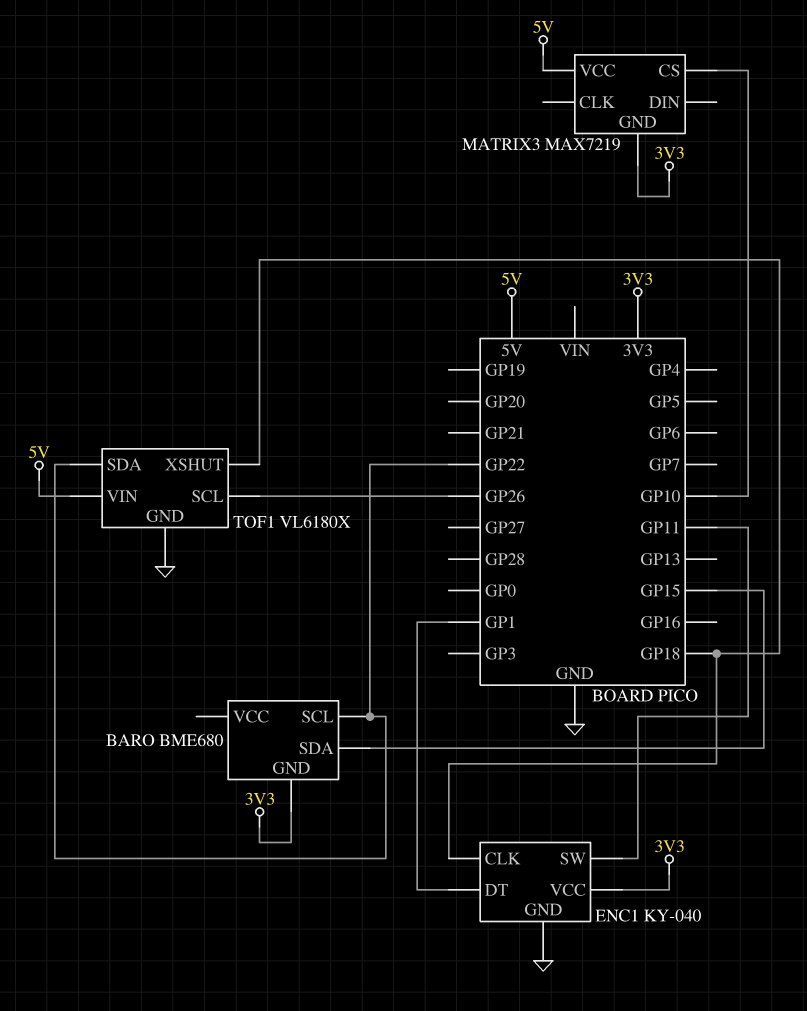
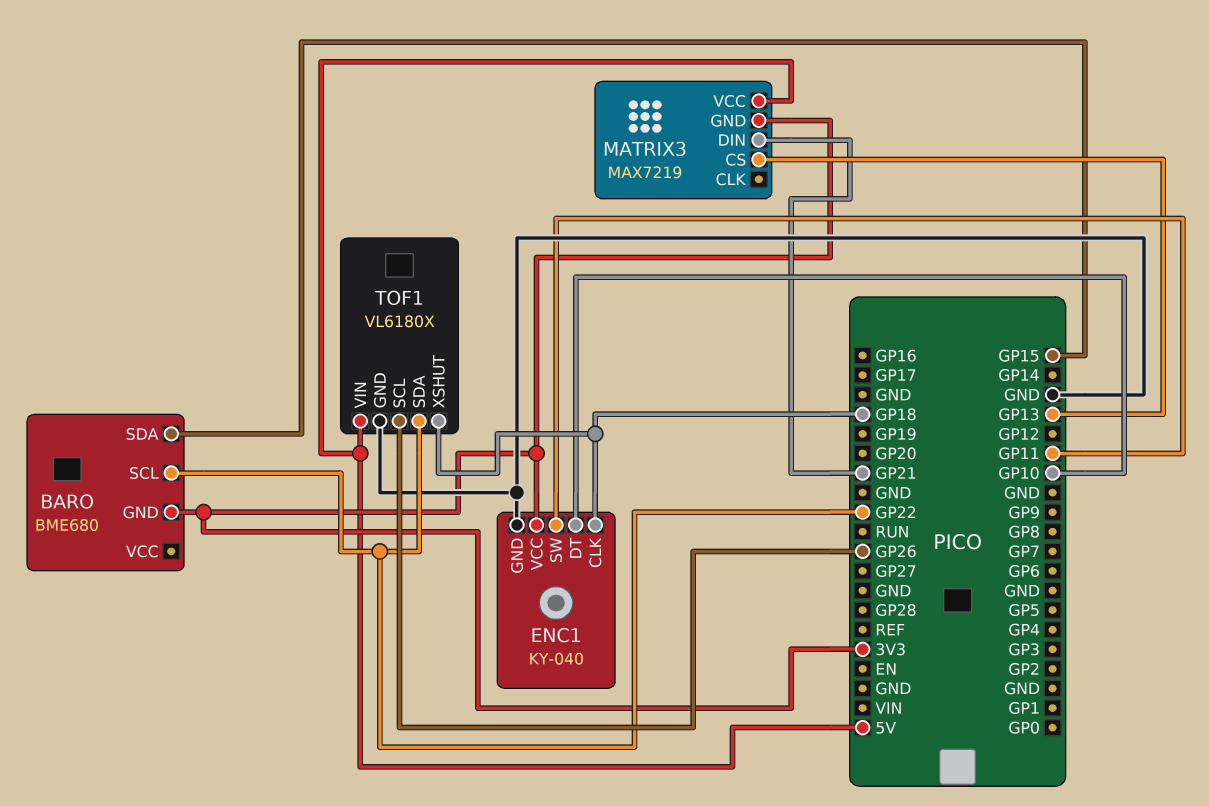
ENC1 pin DT: GP1 -> GP10
MATRIX3 pin CS: GP10 -> GP13
MATRIX3 pin DIN: none -> GP21

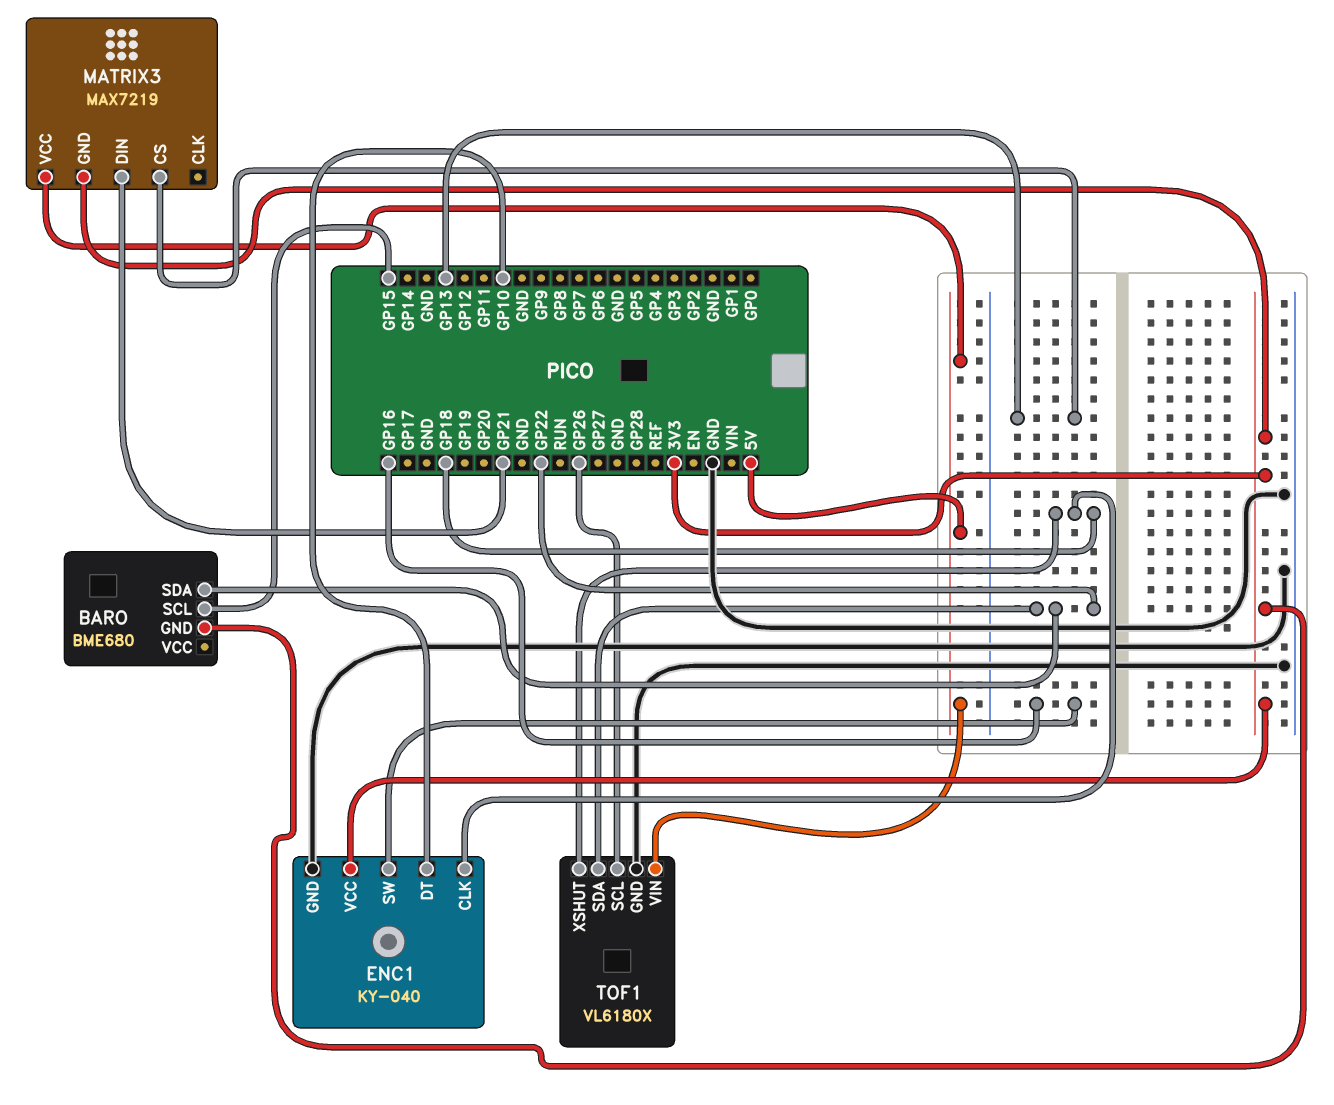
BARO pin SCL: GP22 -> GP15
BARO pin SDA: GP15 -> GP22
ENC1 pin SW: GP11 -> GP16

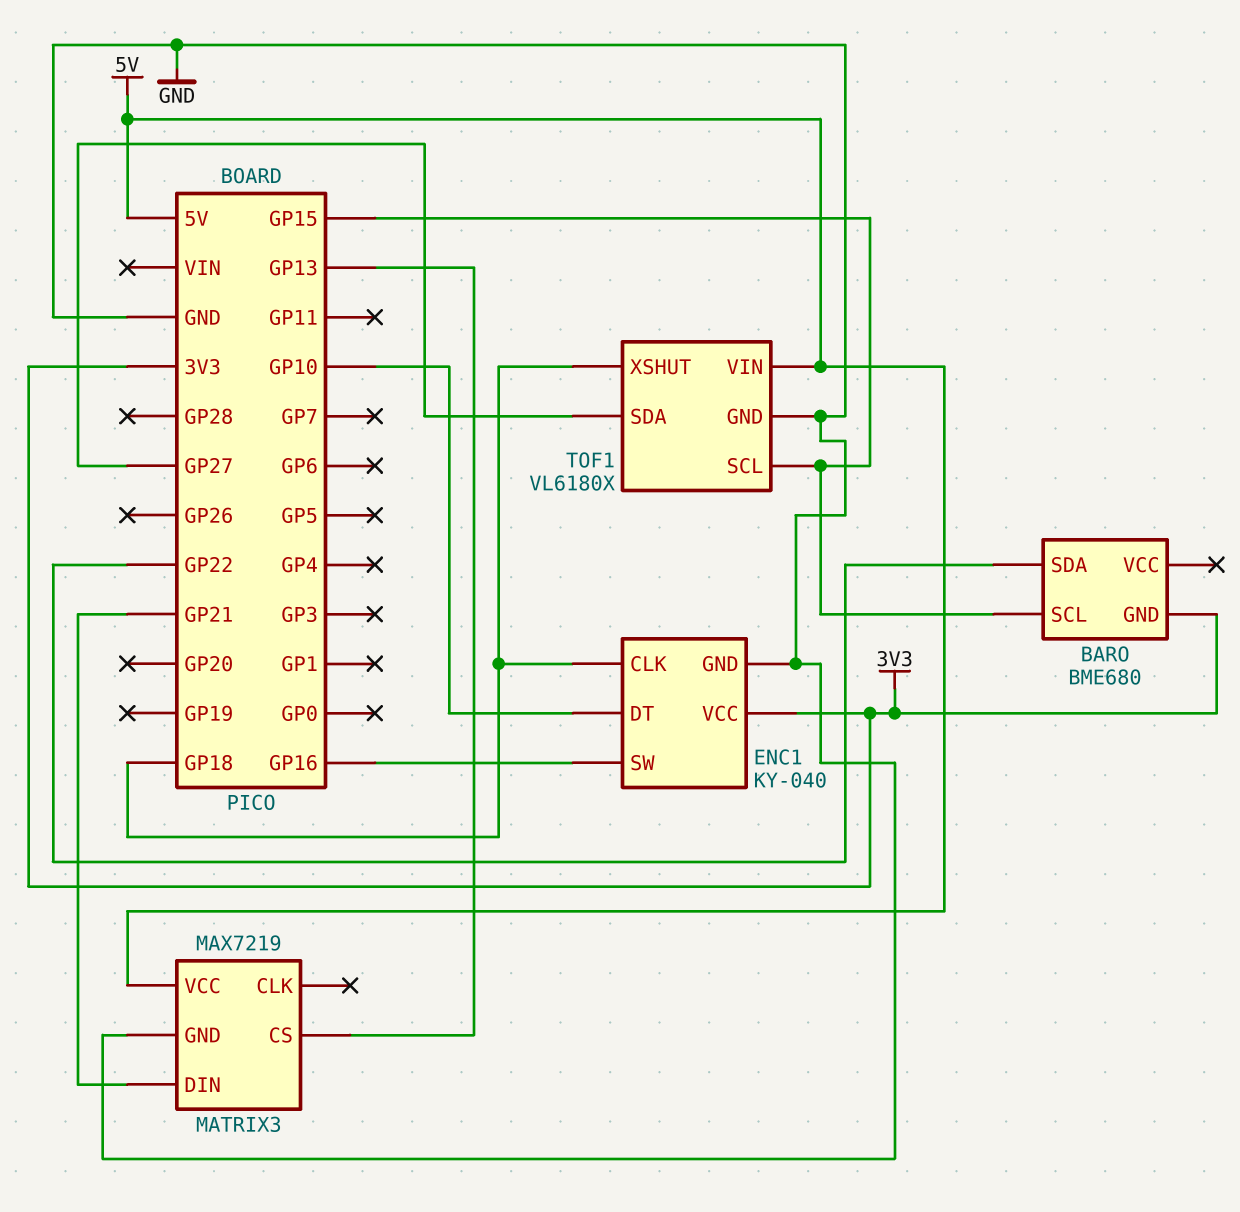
MATRIX3 pin GND: 3V3 -> GND
TOF1 pin SCL: GP26 -> GP15
TOF1 pin SDA: GP22 -> GP27

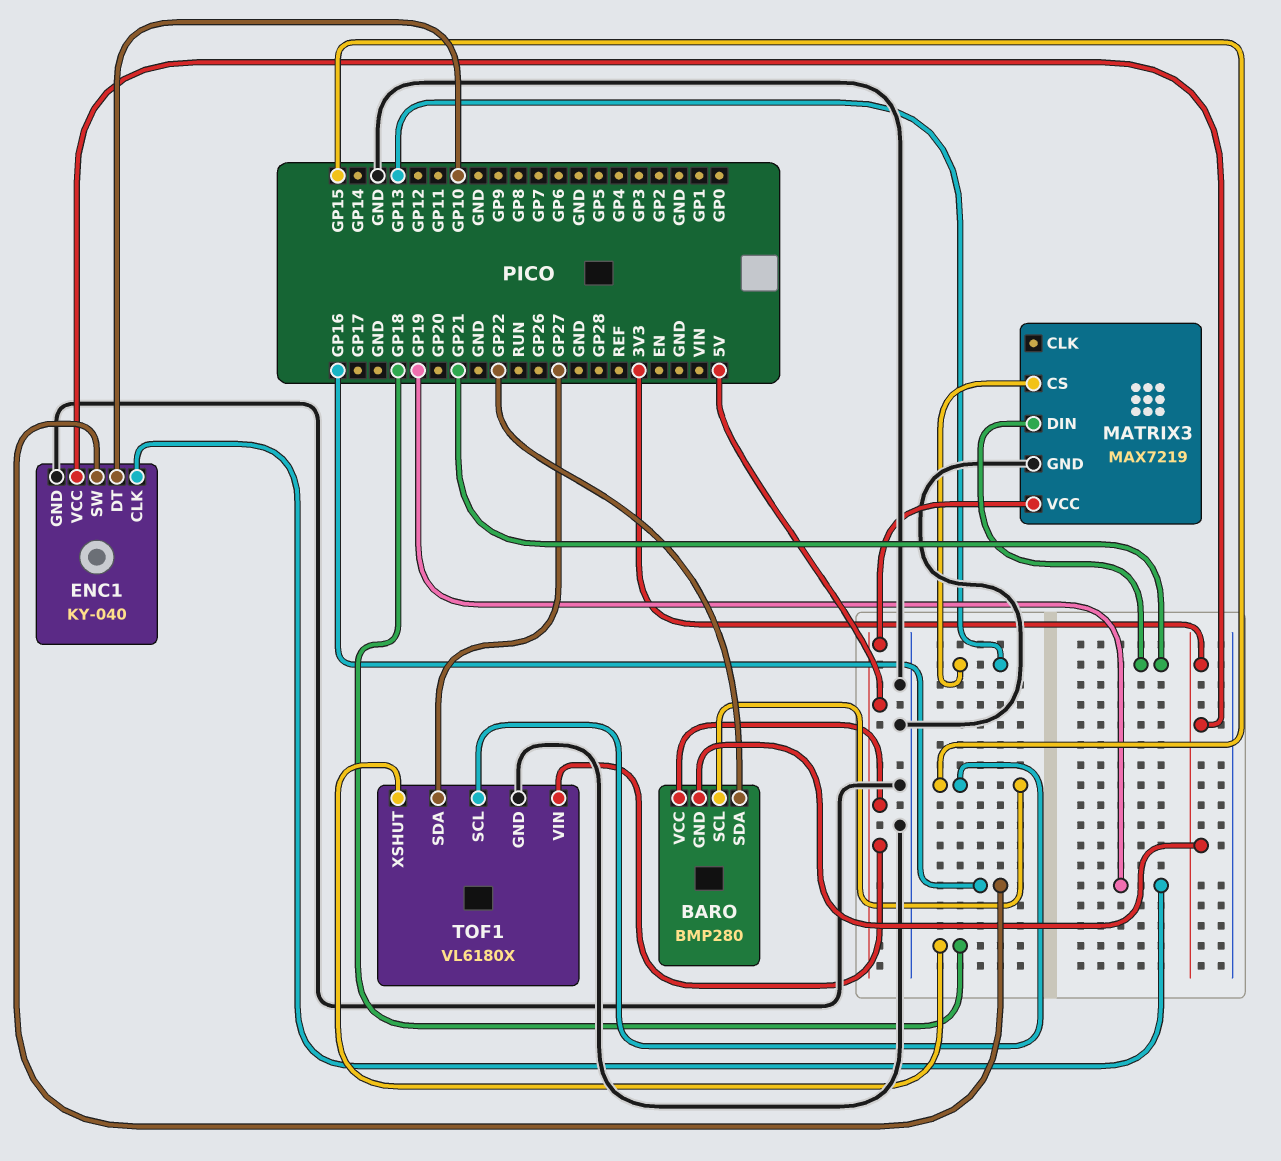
BARO: BME680 -> BMP280
BARO pin VCC: none -> 5V
ENC1 pin CLK: GP18 -> GP19

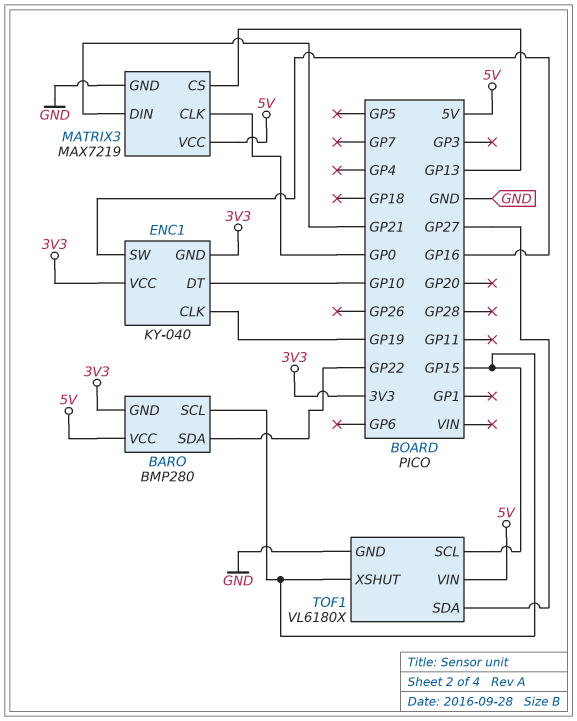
ENC1 pin GND: GND -> 3V3
MATRIX3 pin CLK: none -> GP0
TOF1 pin XSHUT: GP18 -> GP15

